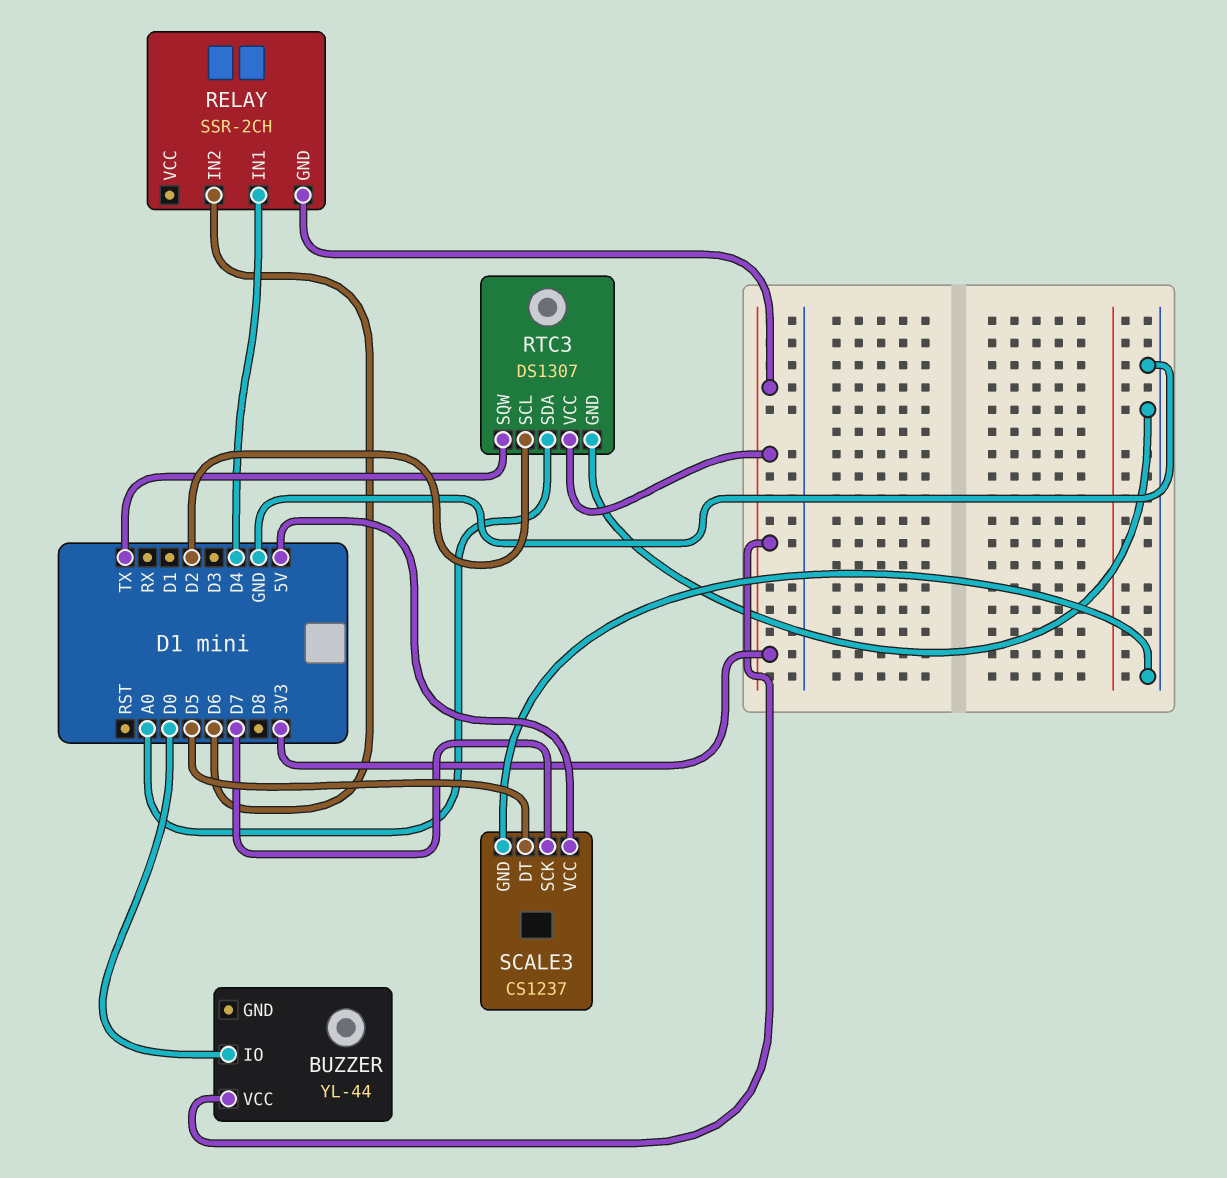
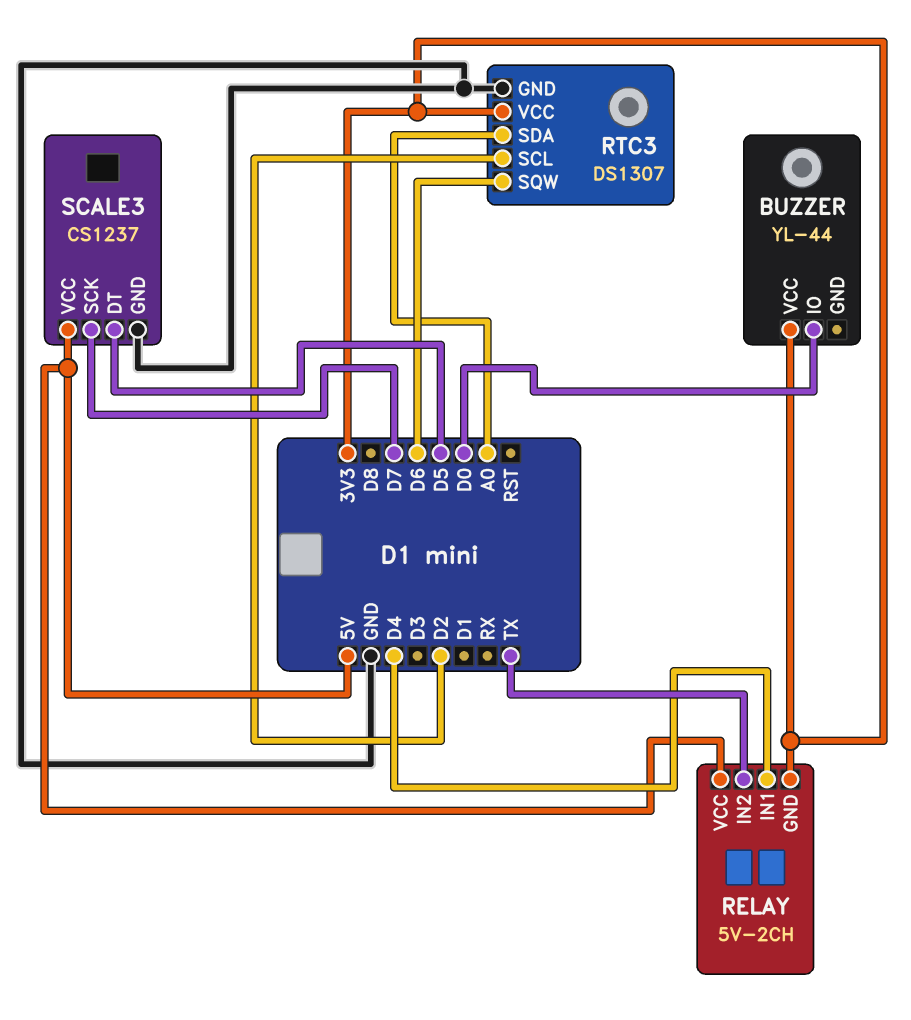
RELAY: SSR-2CH -> 5V-2CH
RELAY pin IN2: D6 -> TX
RELAY pin VCC: none -> 5V
RTC3 pin SQW: TX -> D6

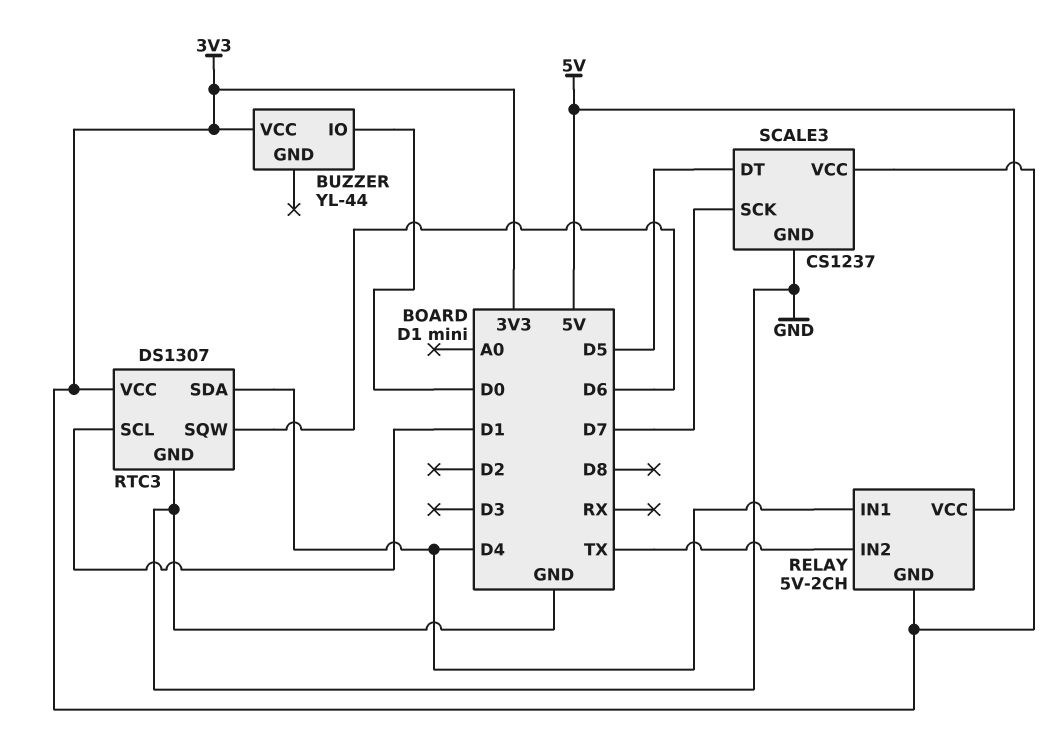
RTC3 pin SCL: D2 -> D1
RTC3 pin SDA: A0 -> D4
SCALE3 pin VCC: 5V -> 3V3

